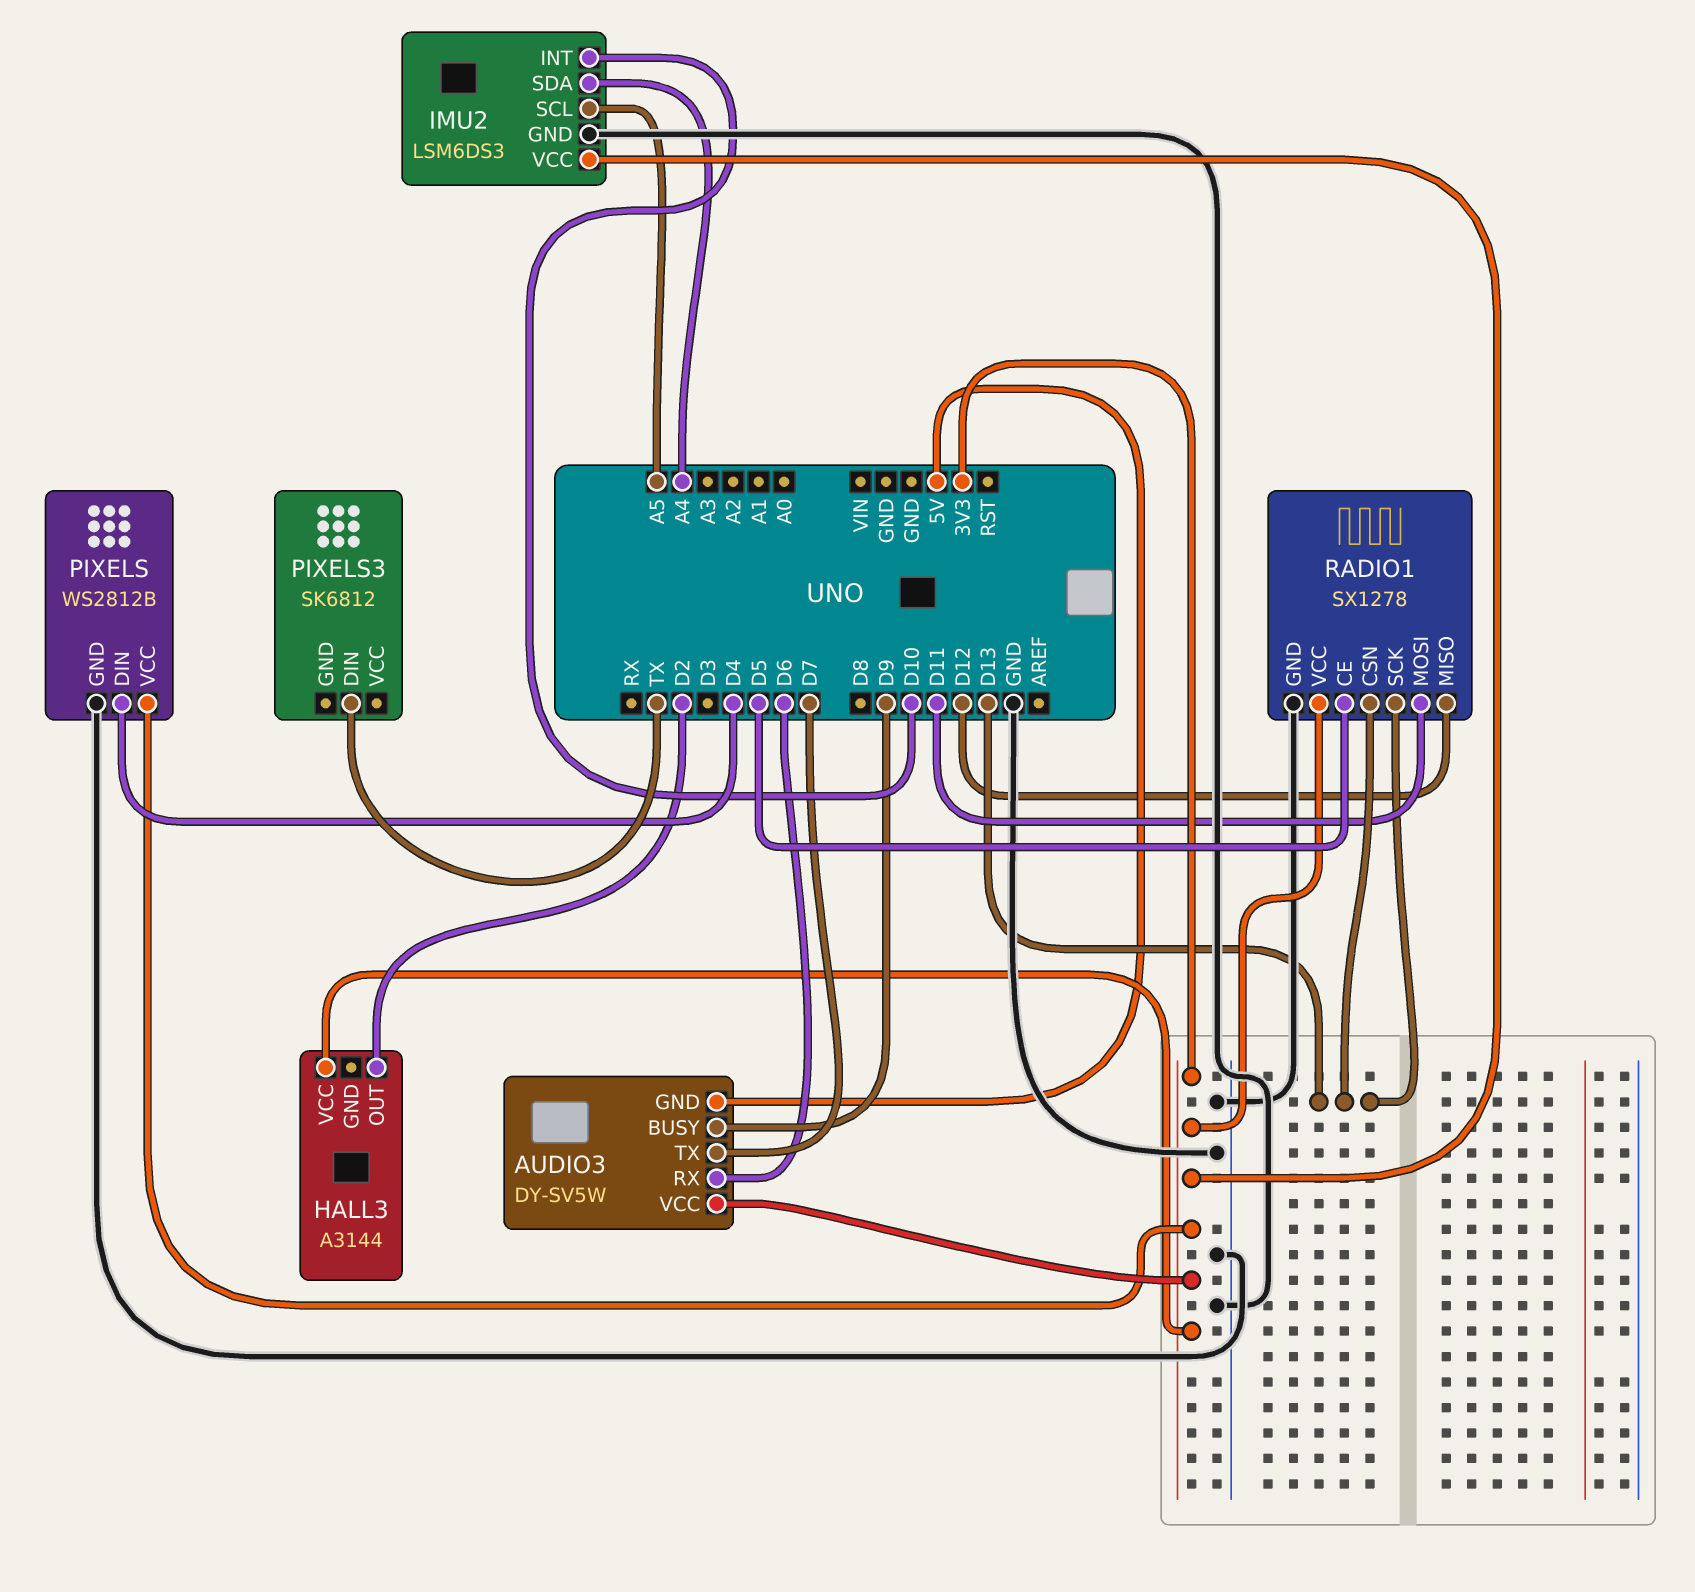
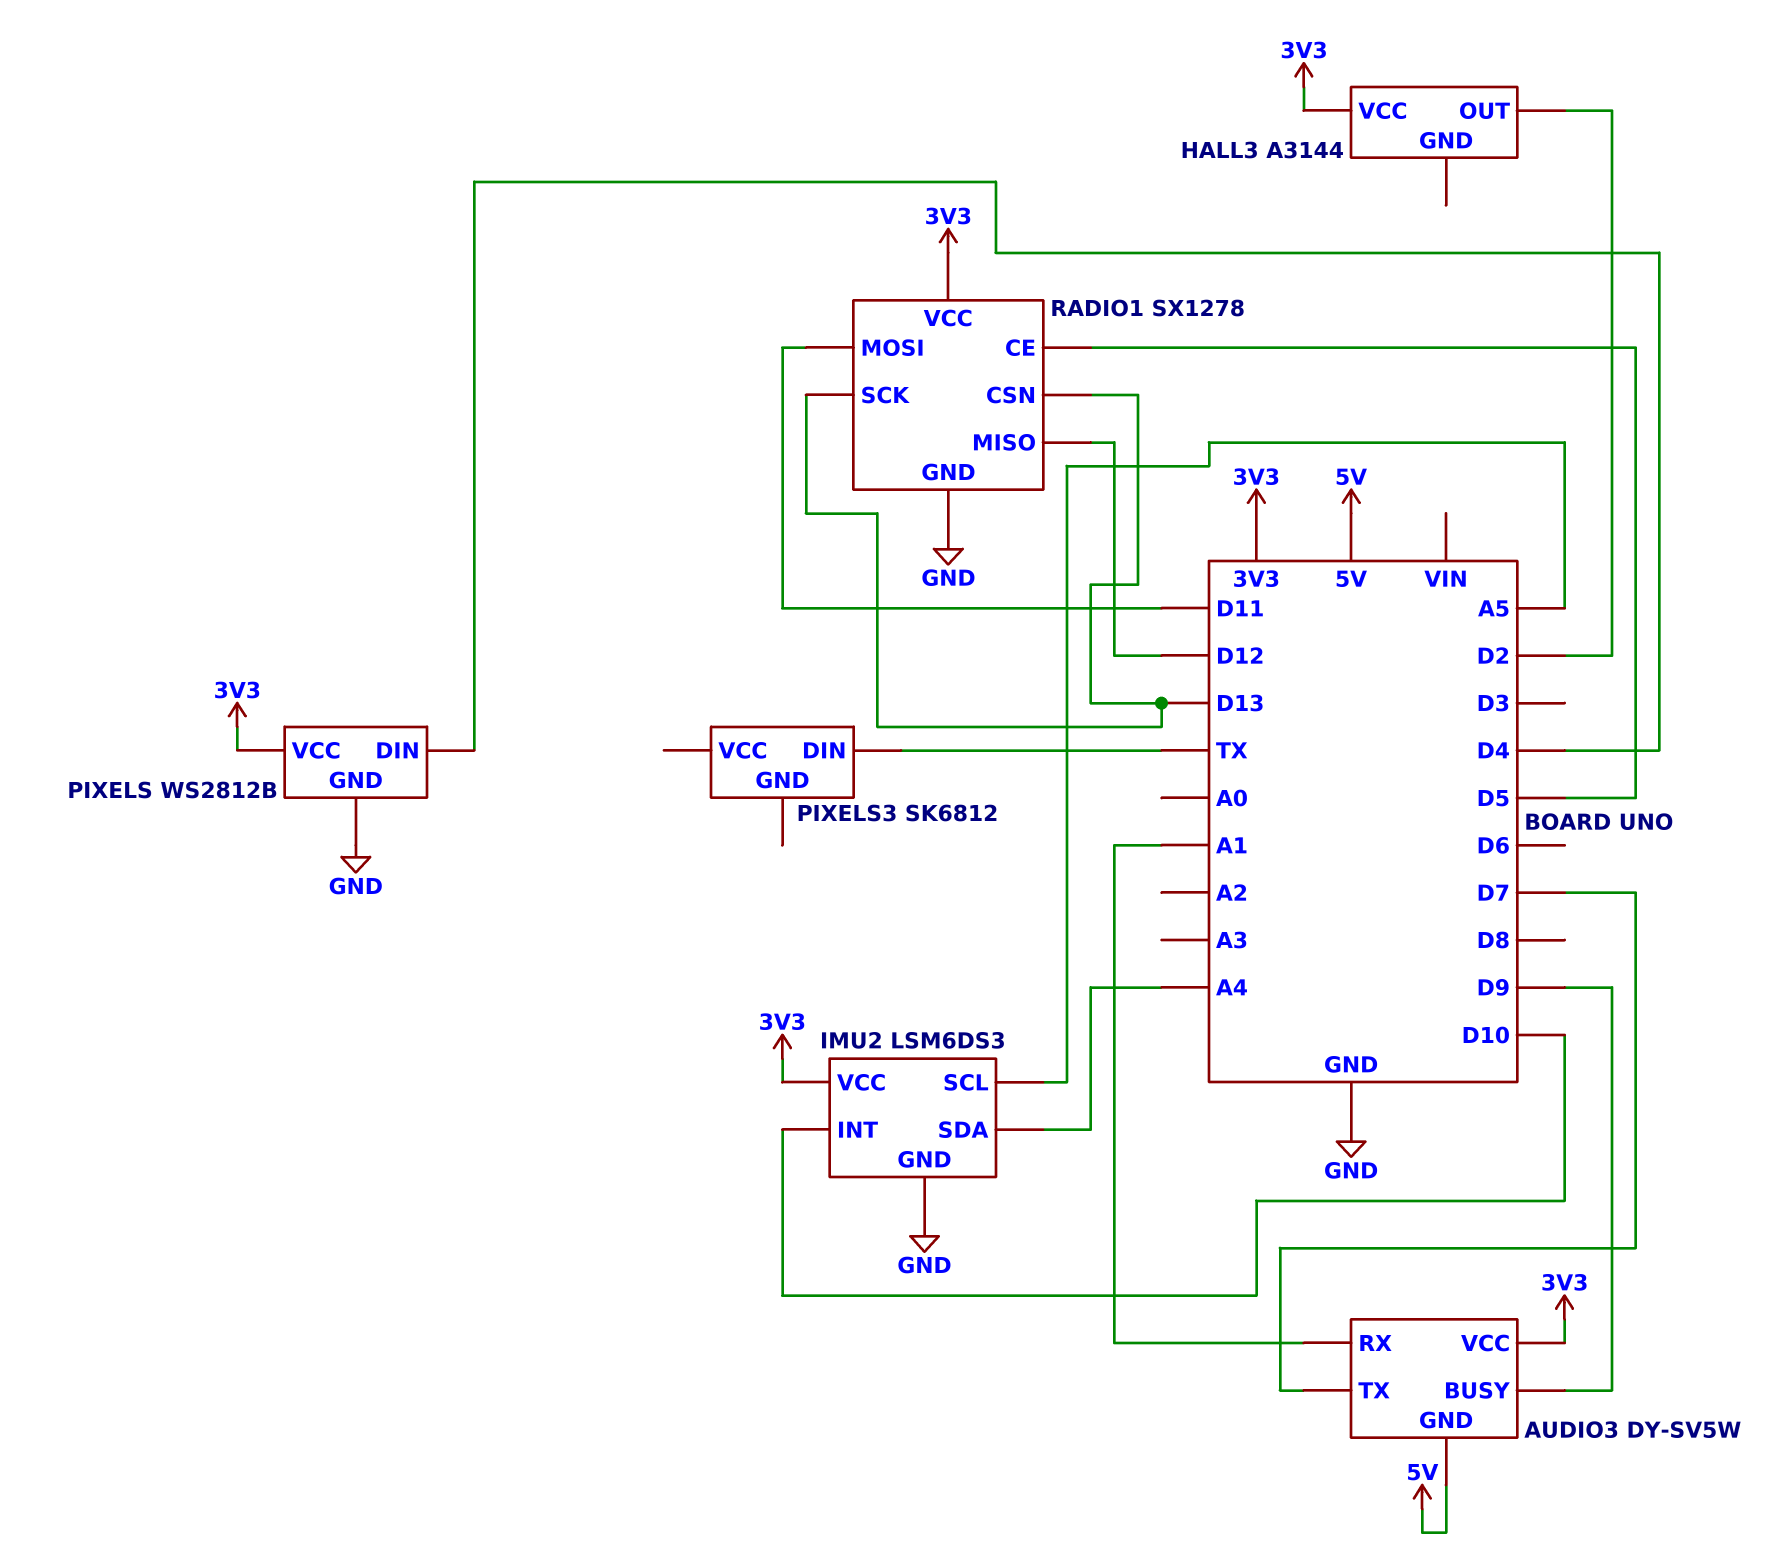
AUDIO3 pin RX: D6 -> A1

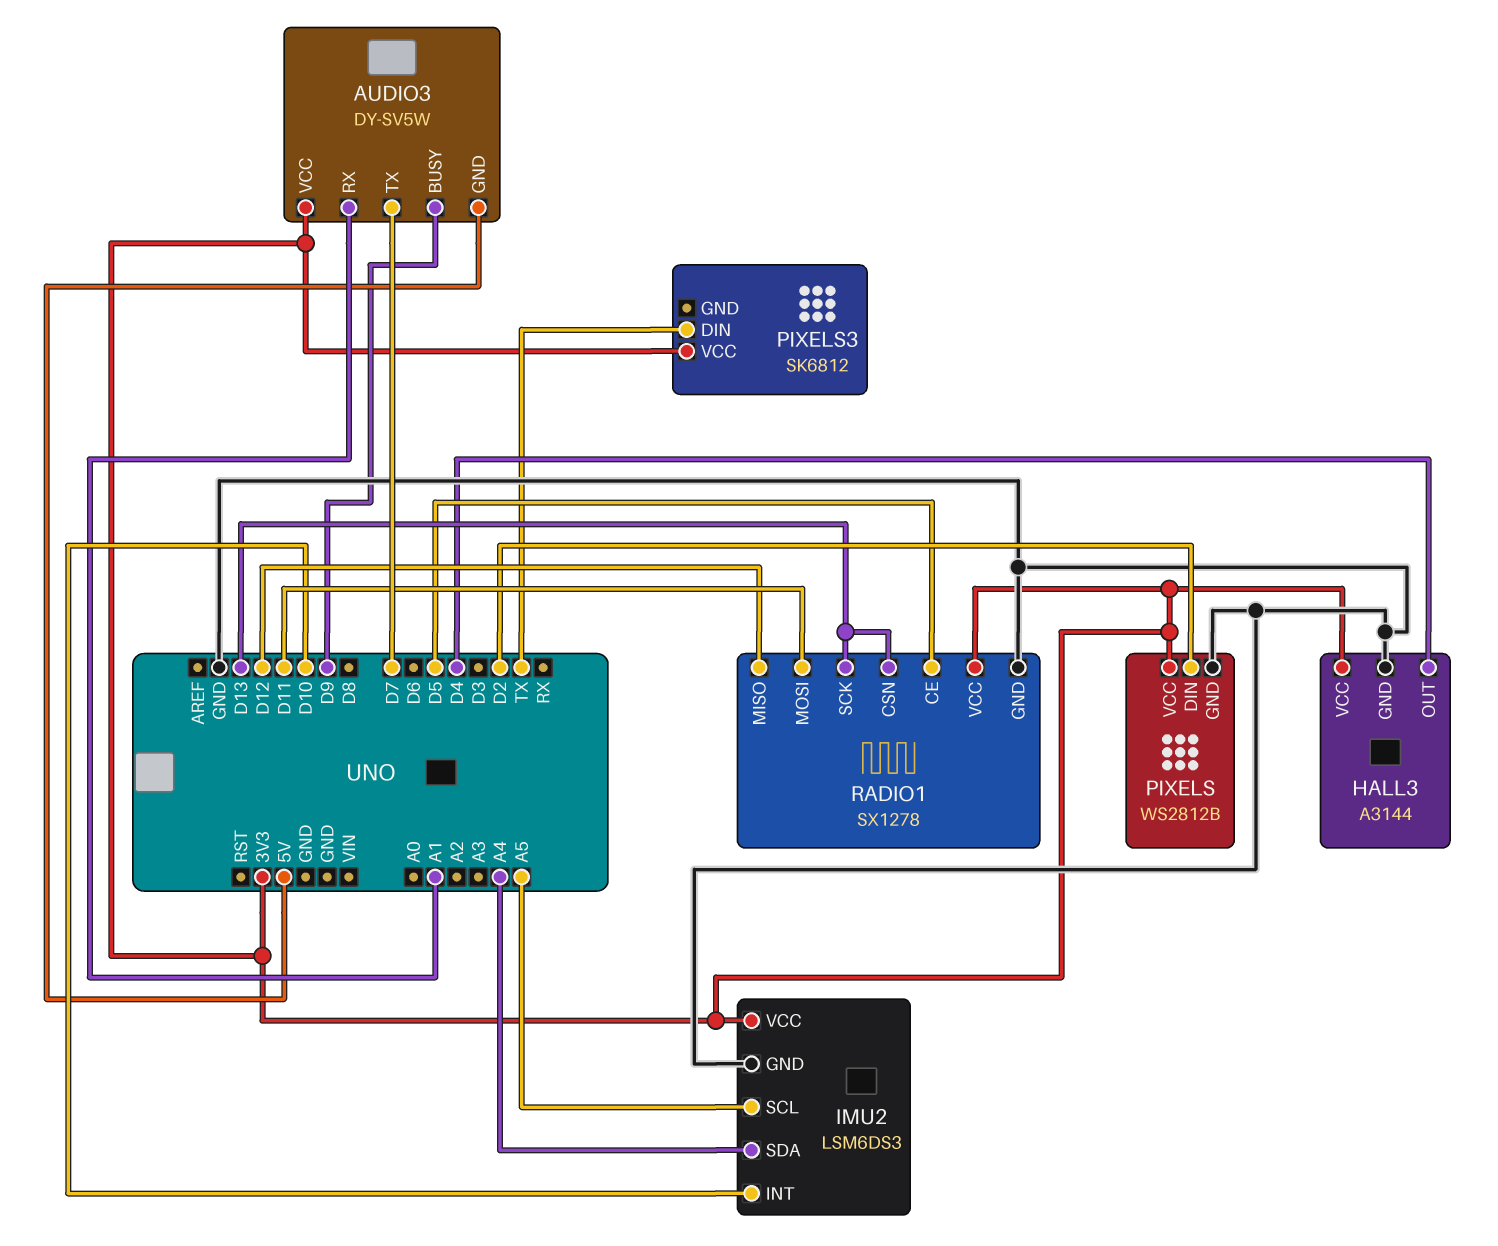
HALL3 pin GND: none -> GND
HALL3 pin OUT: D2 -> D4
PIXELS pin DIN: D4 -> D2
PIXELS3 pin VCC: none -> 3V3

